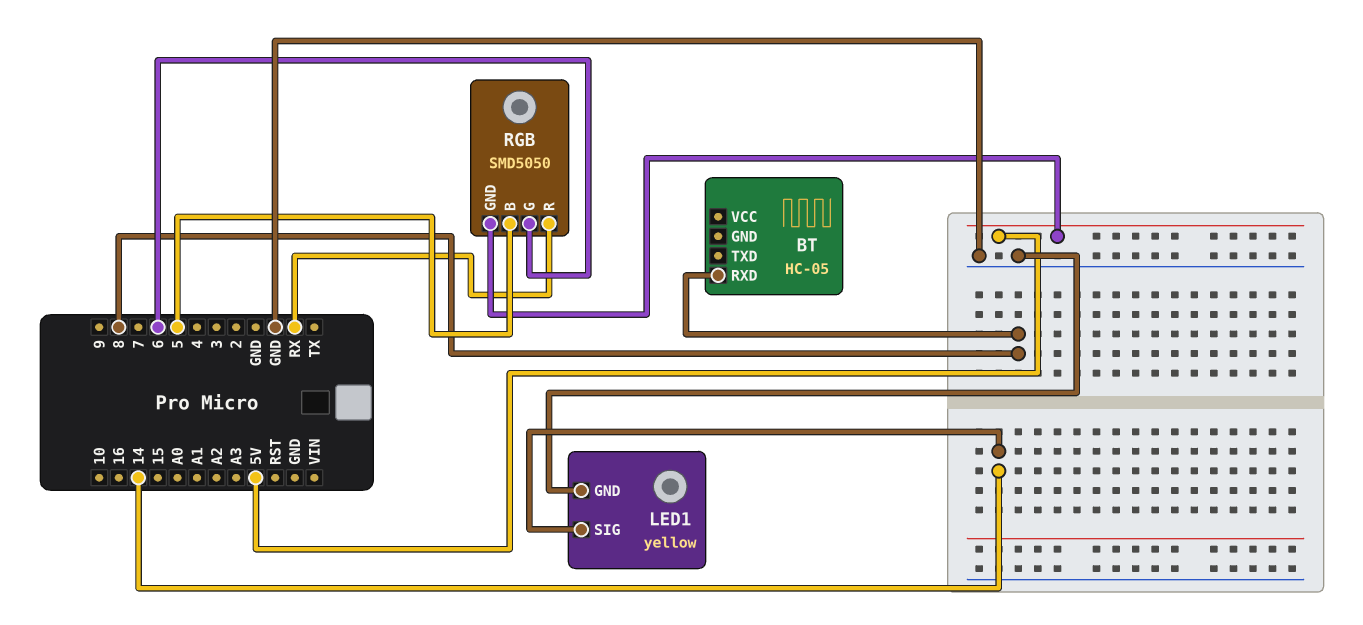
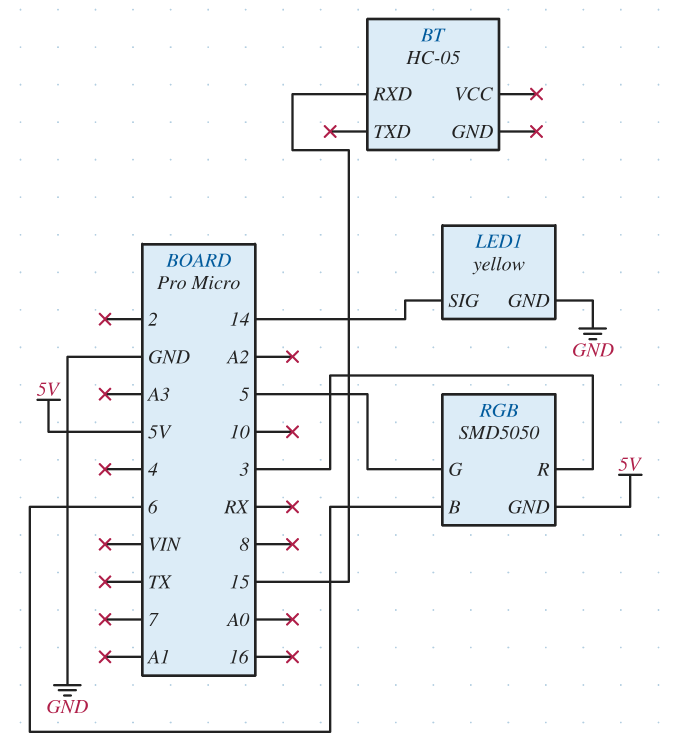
BT pin RXD: 8 -> 15
RGB pin B: 5 -> 6
RGB pin G: 6 -> 5
RGB pin R: RX -> 3

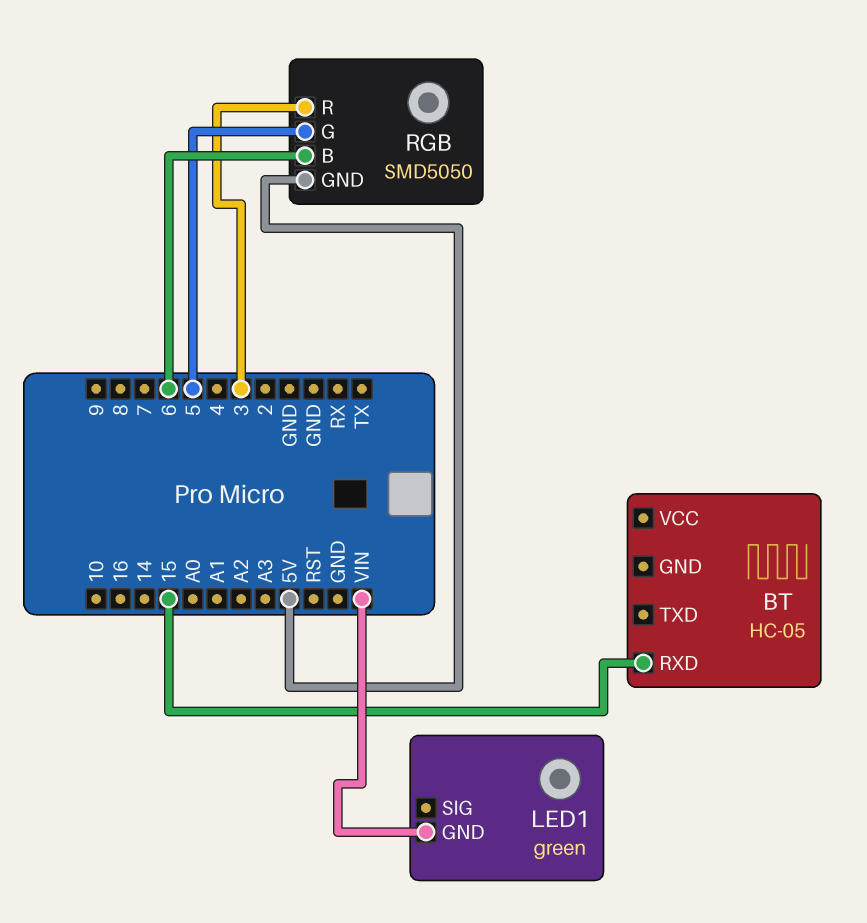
LED1: yellow -> green
LED1 pin GND: GND -> VIN
LED1 pin SIG: 14 -> none

